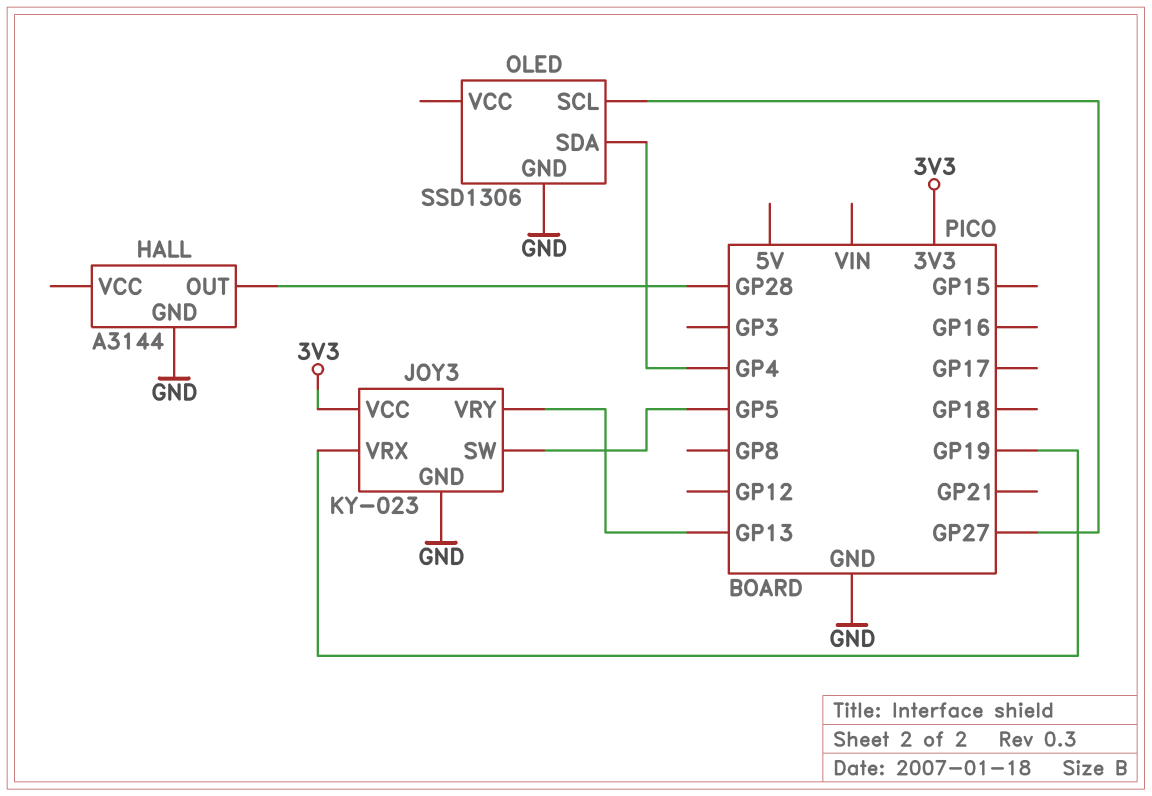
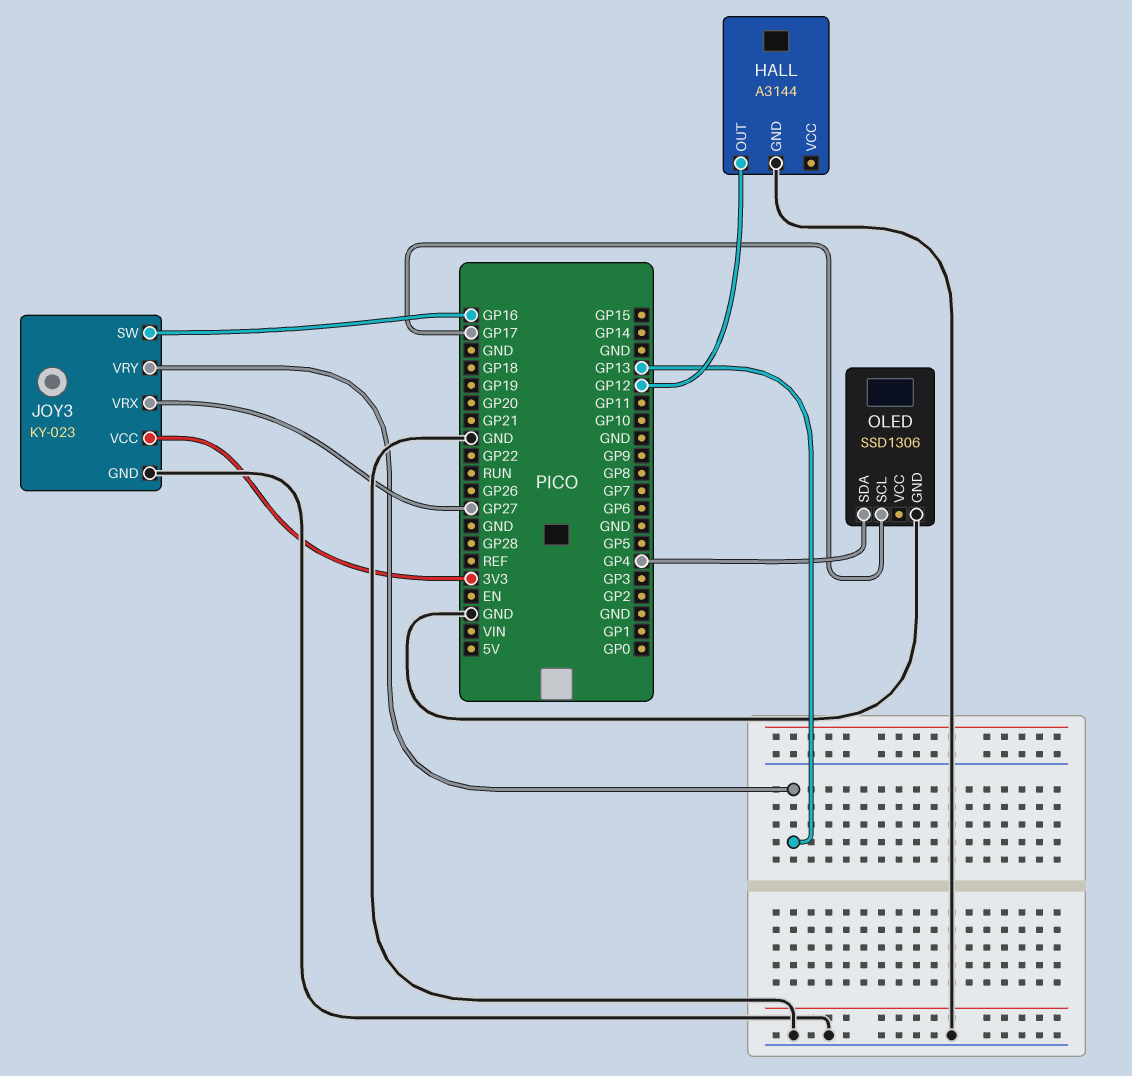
HALL pin OUT: GP28 -> GP12
JOY3 pin SW: GP5 -> GP16
JOY3 pin VRX: GP19 -> GP27
OLED pin SCL: GP27 -> GP17

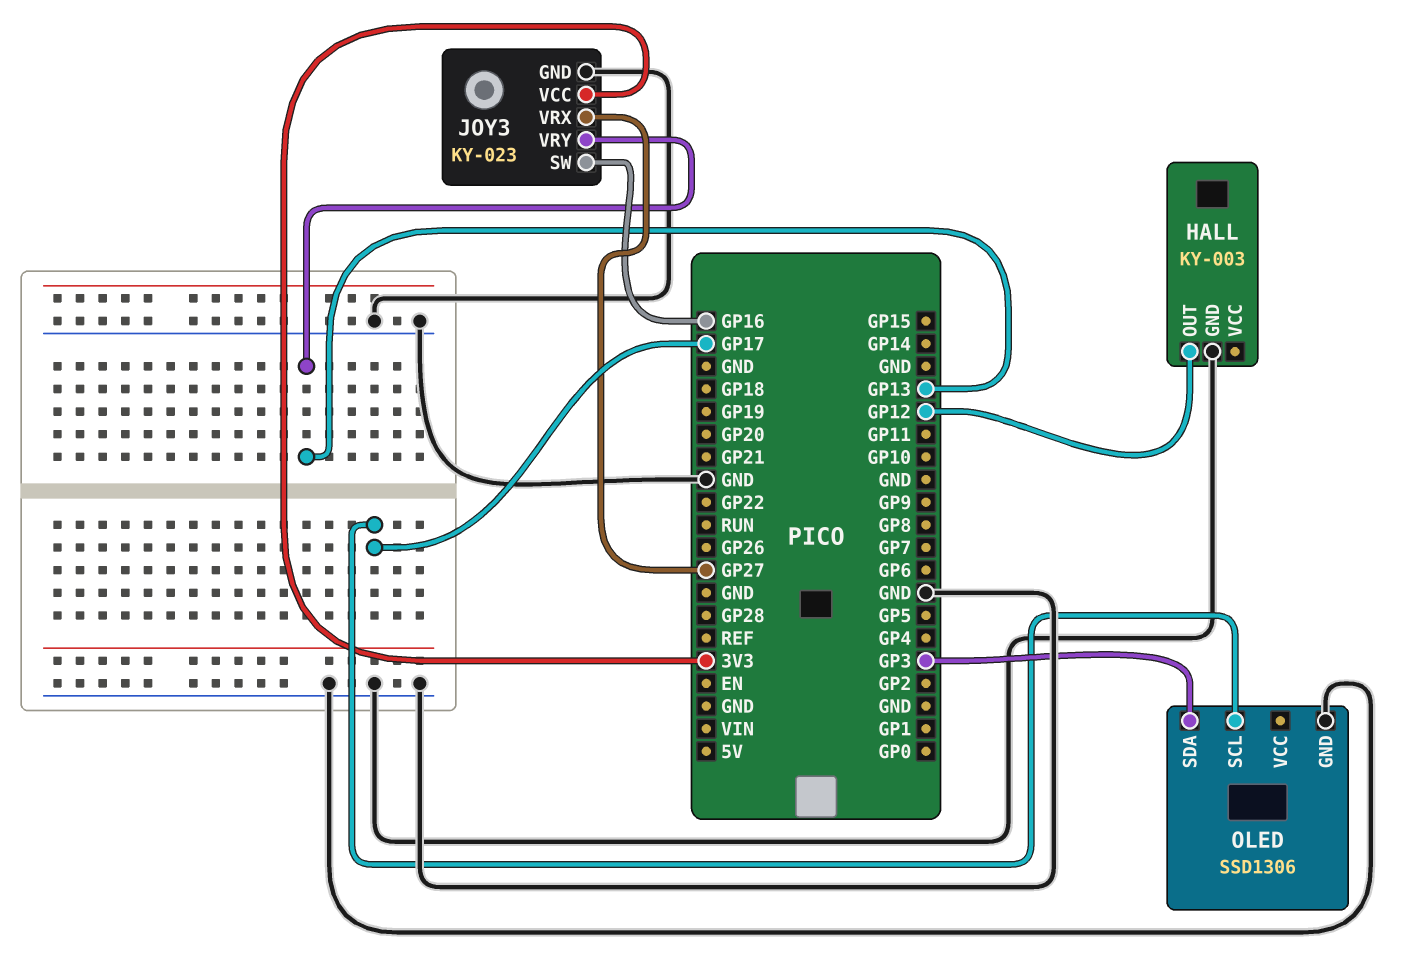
HALL: A3144 -> KY-003
OLED pin SDA: GP4 -> GP3

